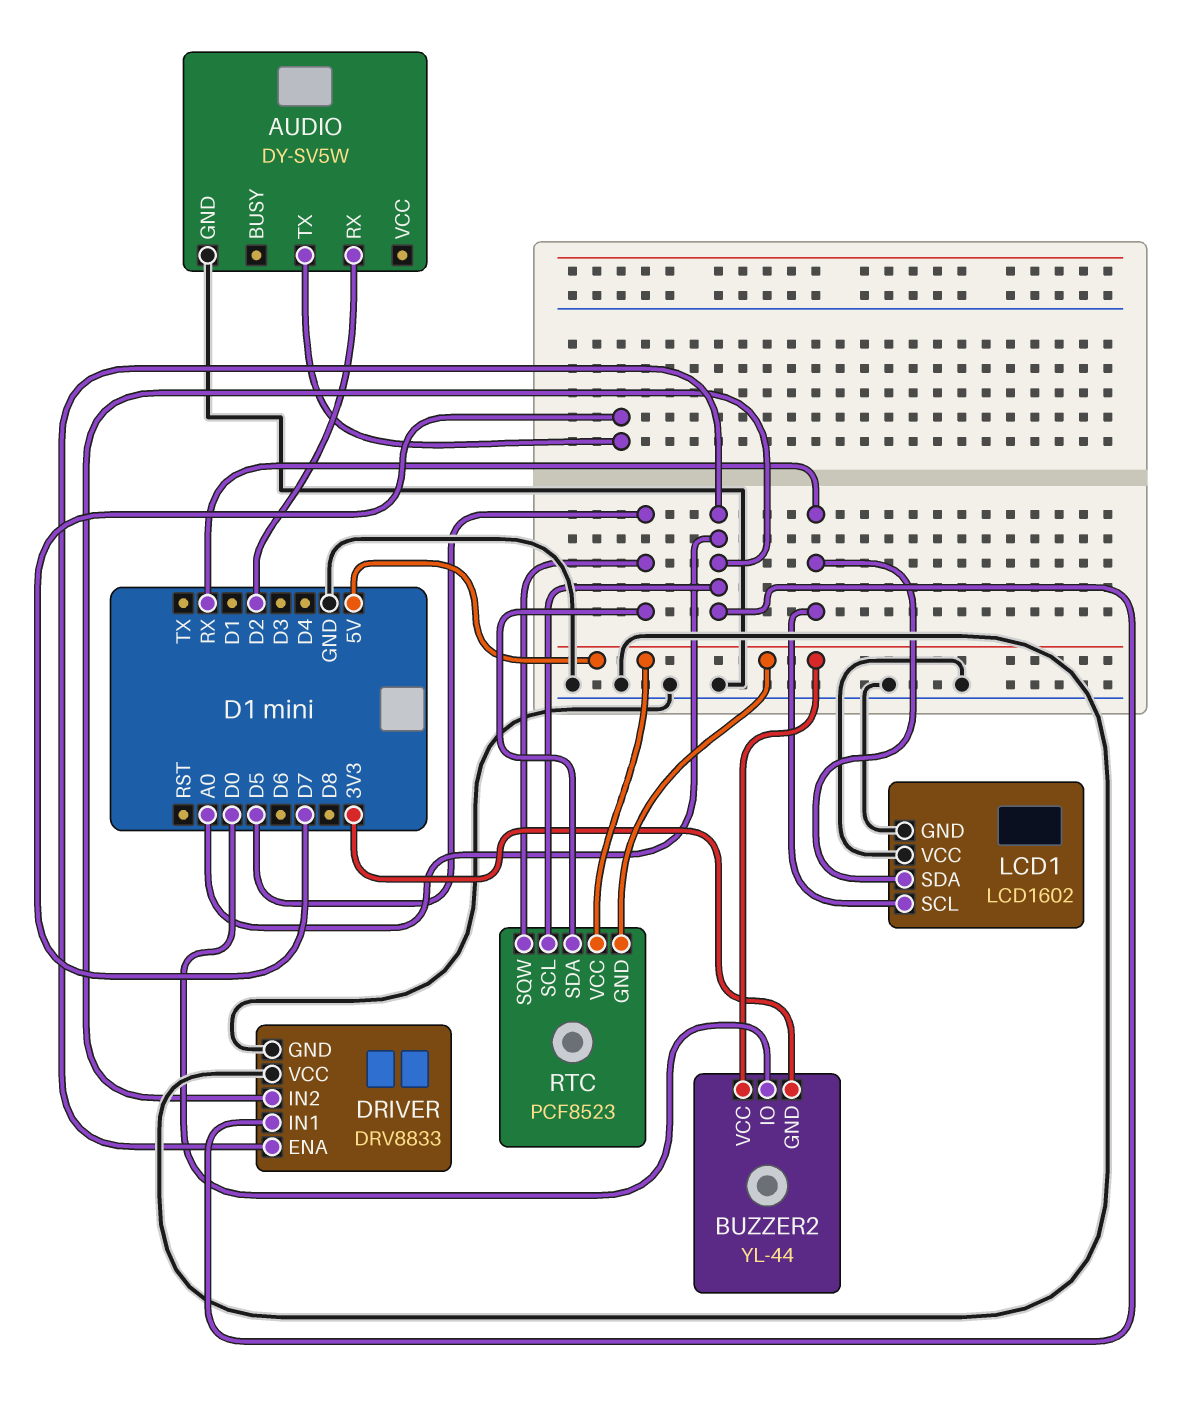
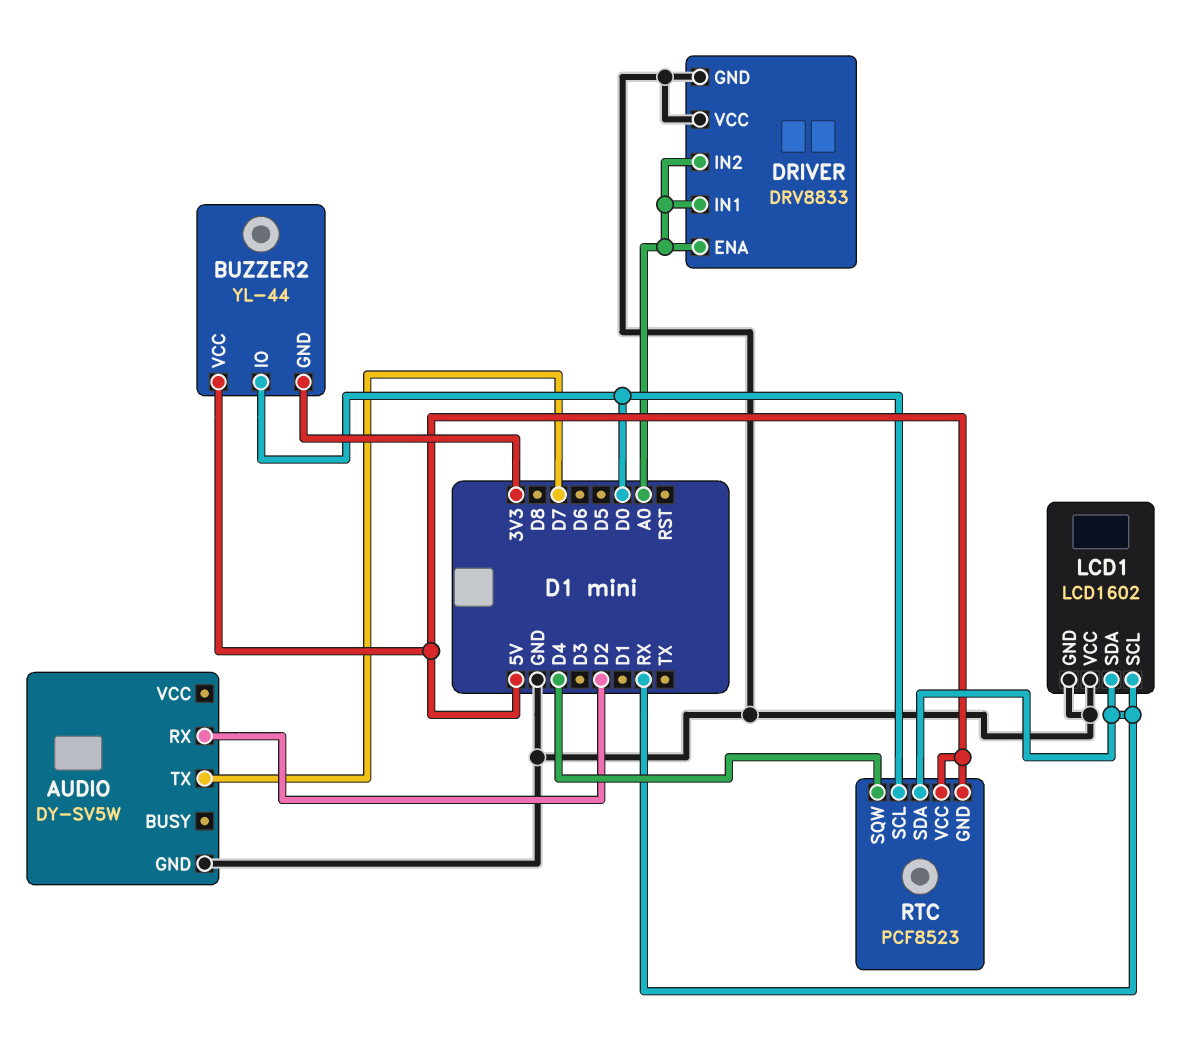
RTC pin SCL: A0 -> D0
RTC pin SDA: D5 -> RX
RTC pin SQW: D5 -> D4

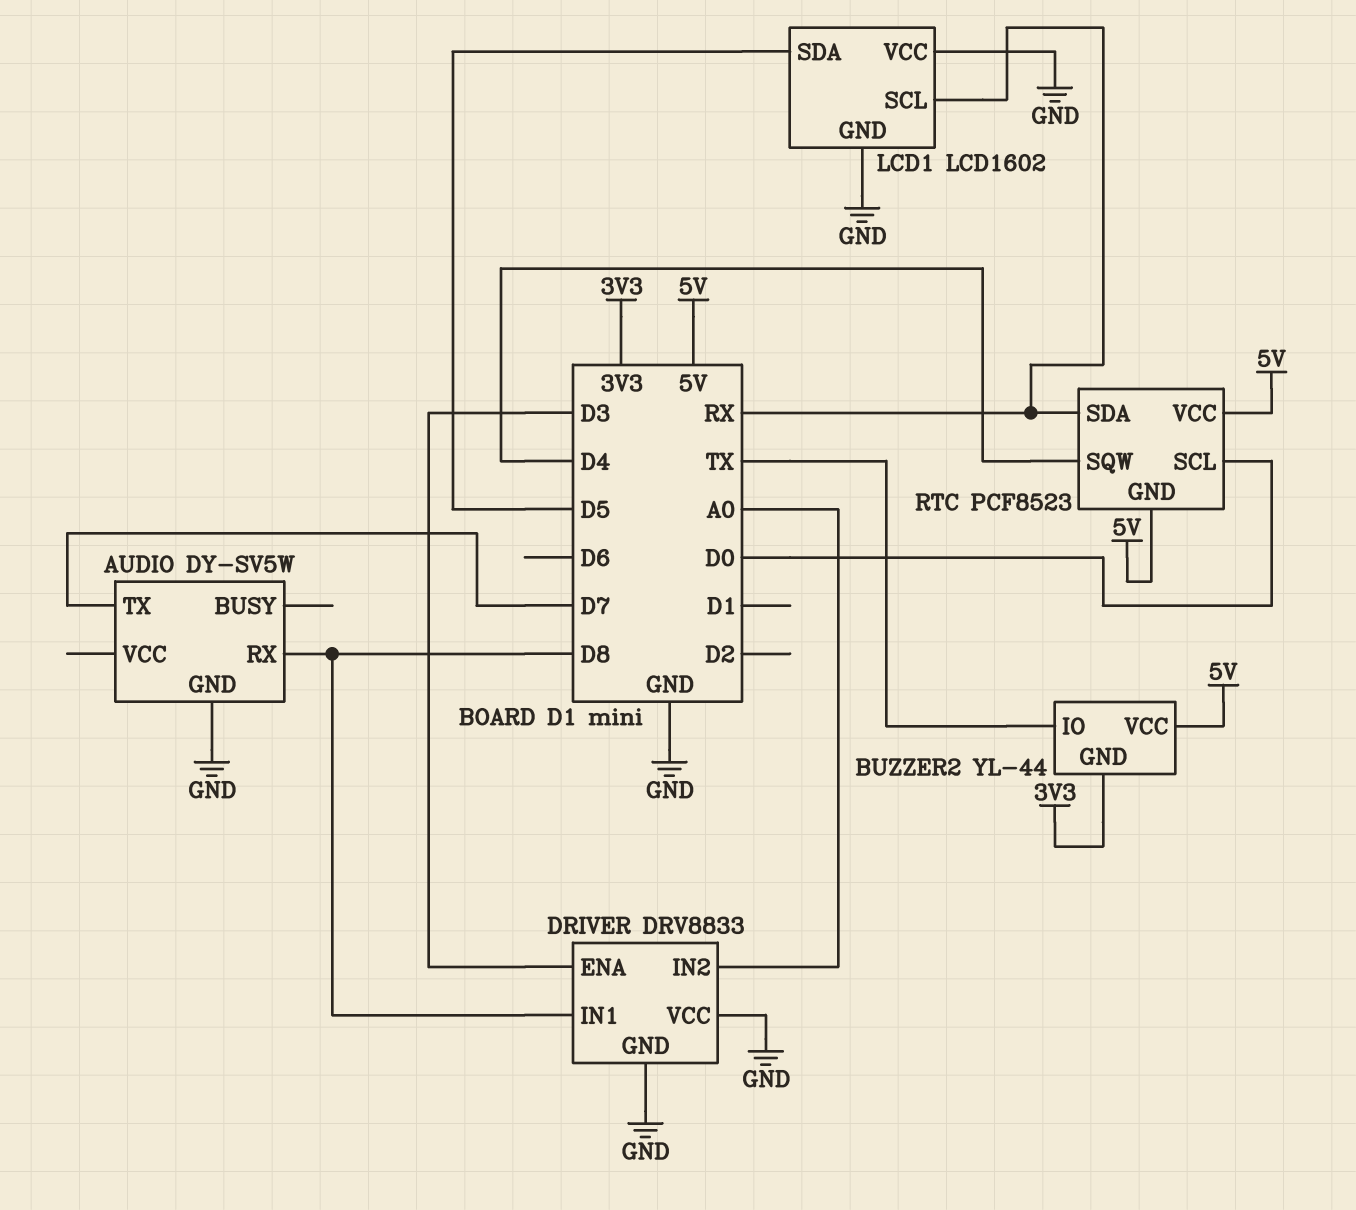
AUDIO pin RX: D2 -> D8
BUZZER2 pin IO: D0 -> TX
DRIVER pin ENA: A0 -> D3
DRIVER pin IN1: A0 -> D8
LCD1 pin SDA: RX -> D5

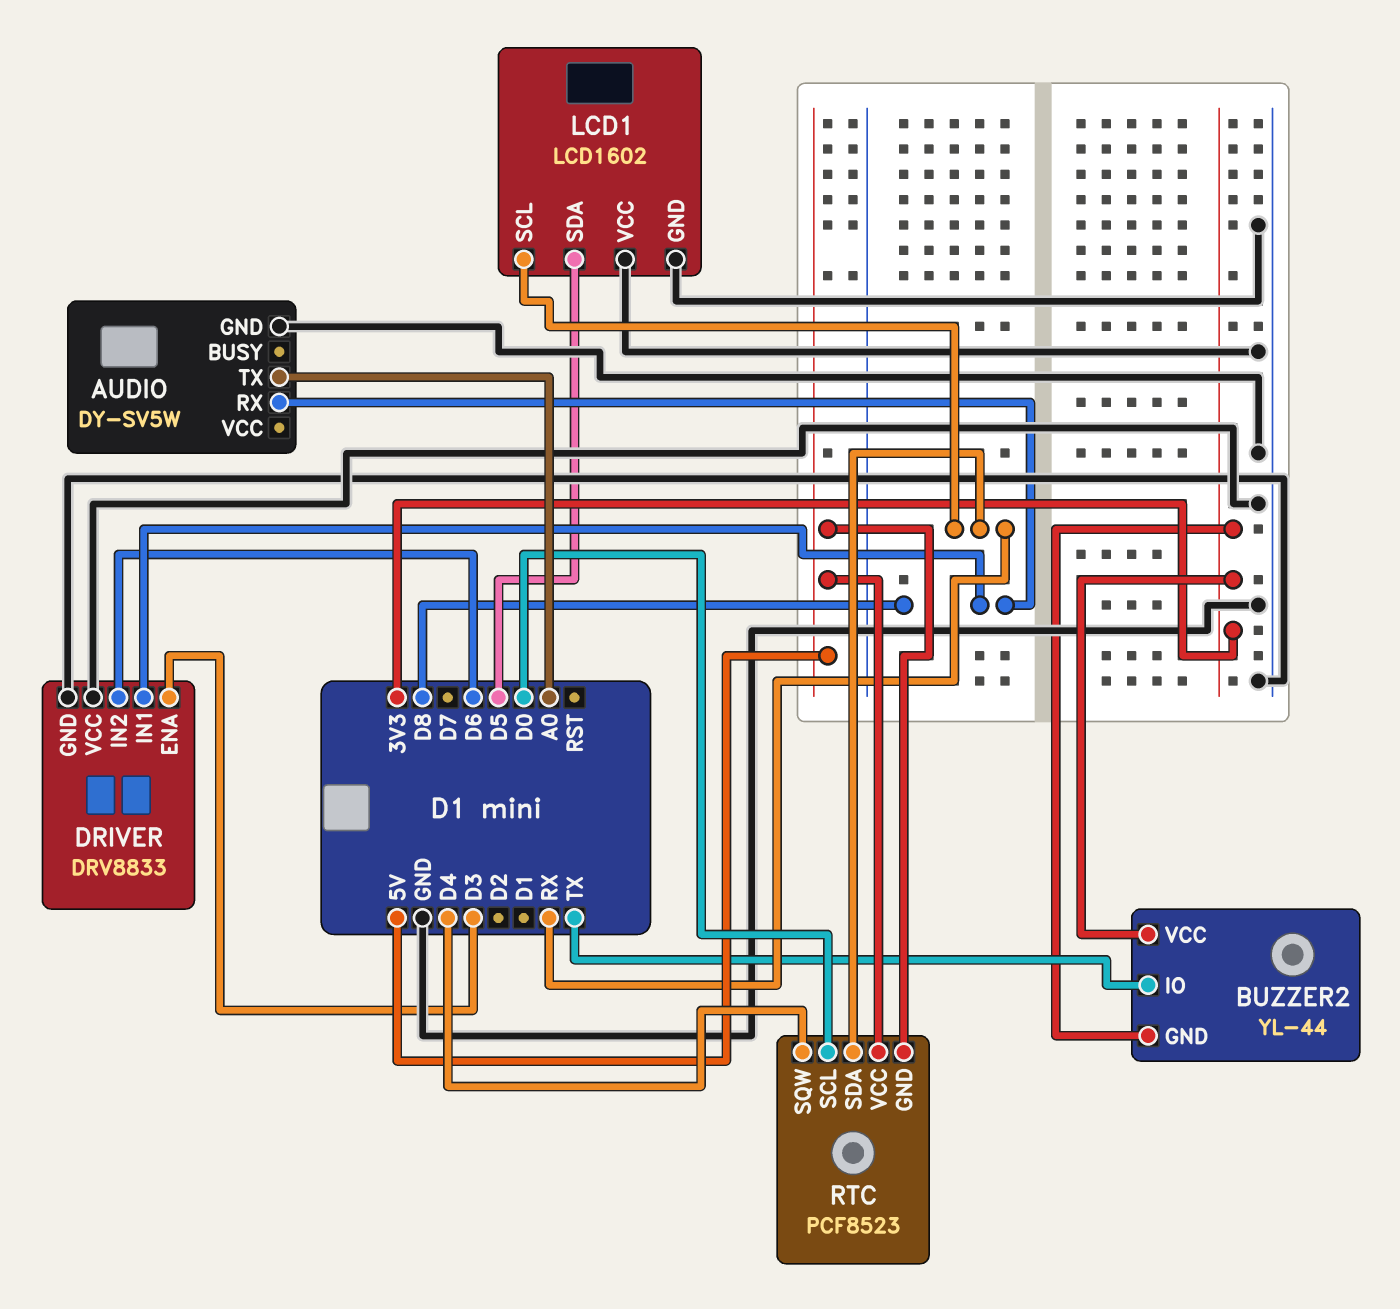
AUDIO pin TX: D7 -> A0
BUZZER2 pin VCC: 5V -> 3V3
DRIVER pin IN2: A0 -> D6

